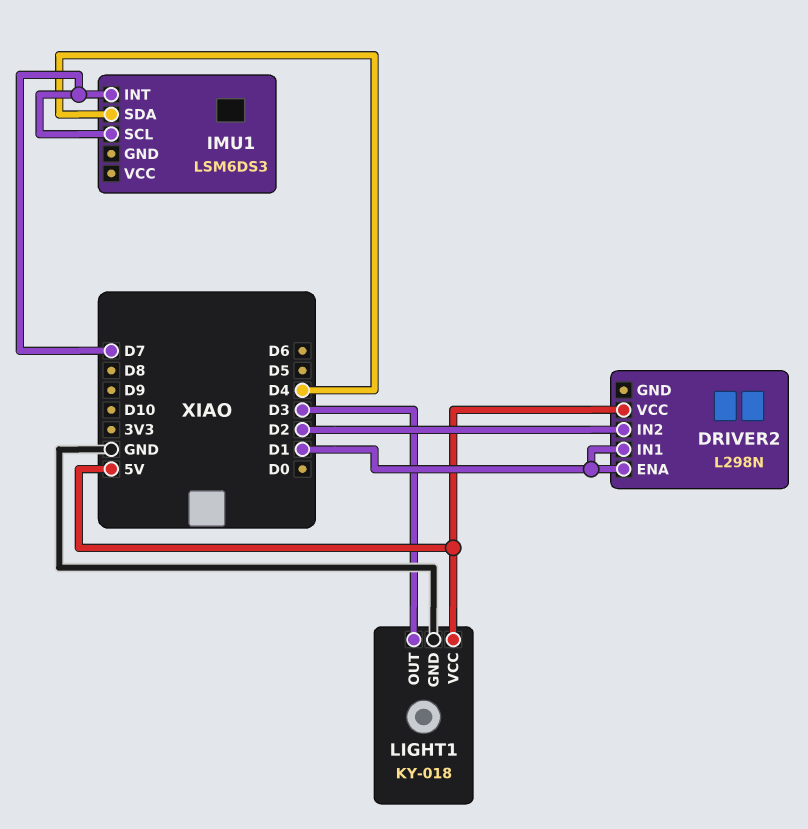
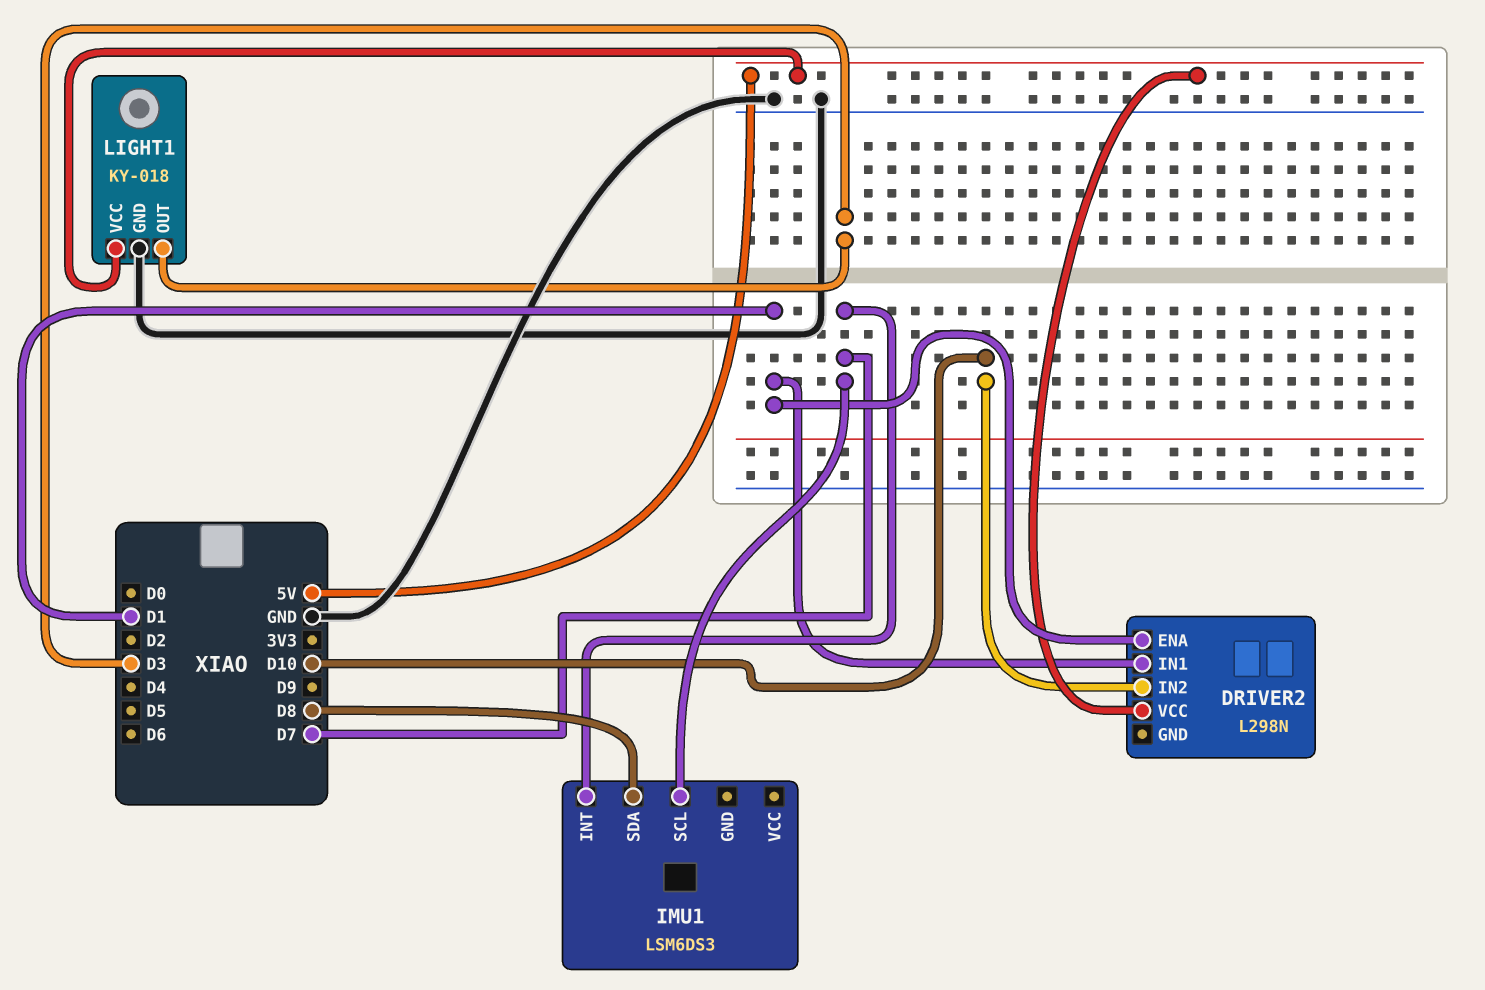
DRIVER2 pin IN2: D2 -> D10
IMU1 pin SDA: D4 -> D8

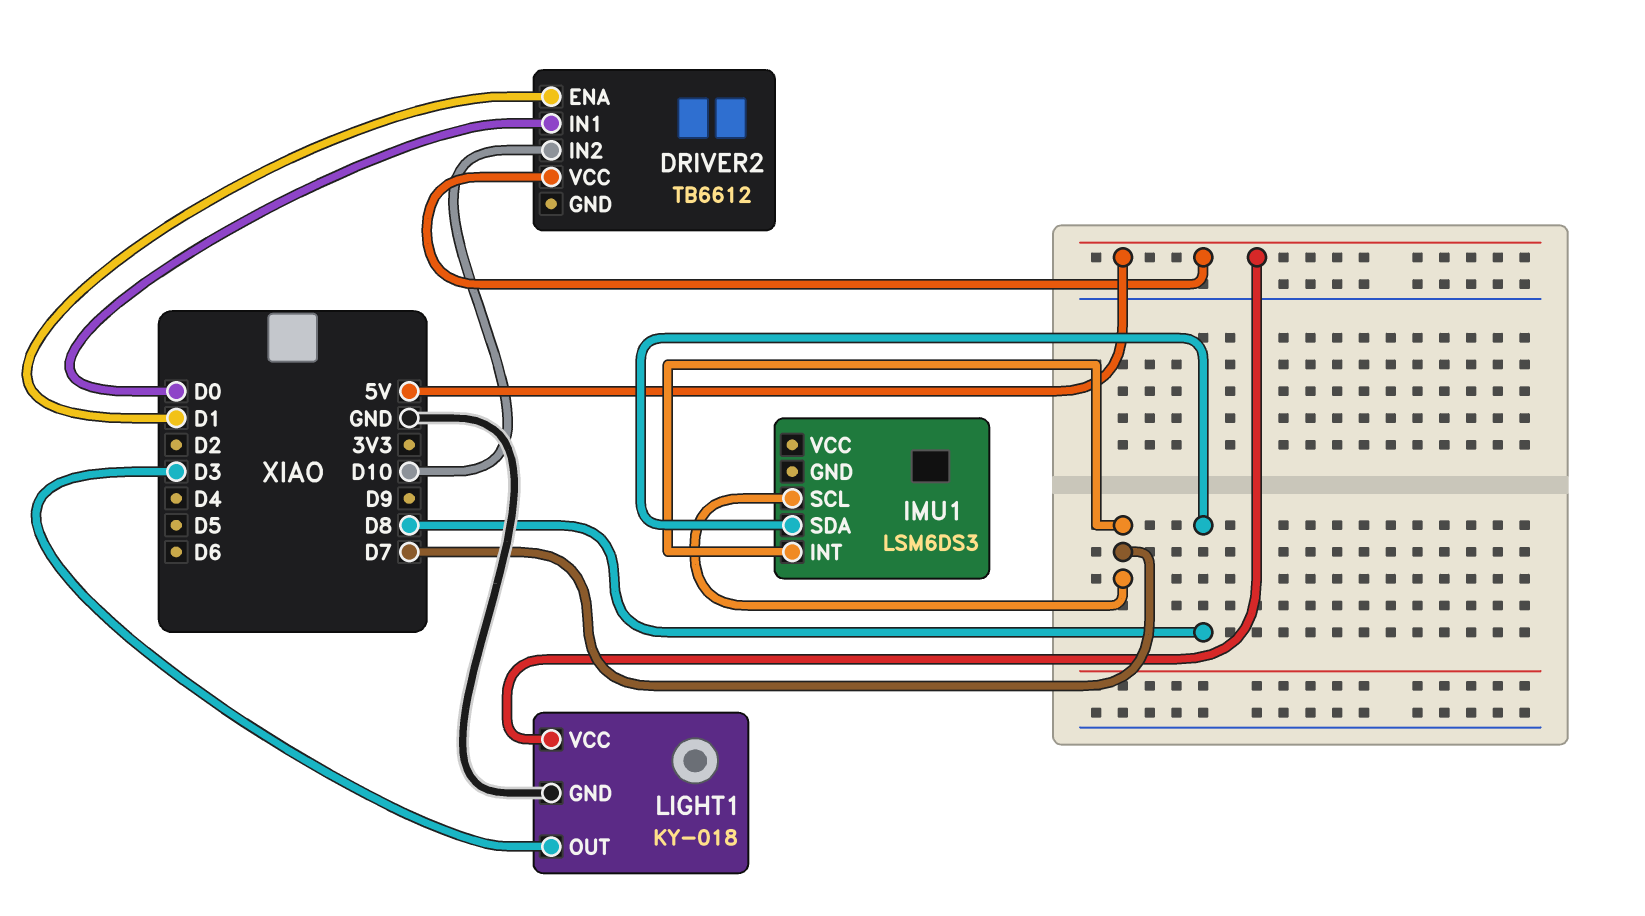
DRIVER2: L298N -> TB6612
DRIVER2 pin IN1: D1 -> D0

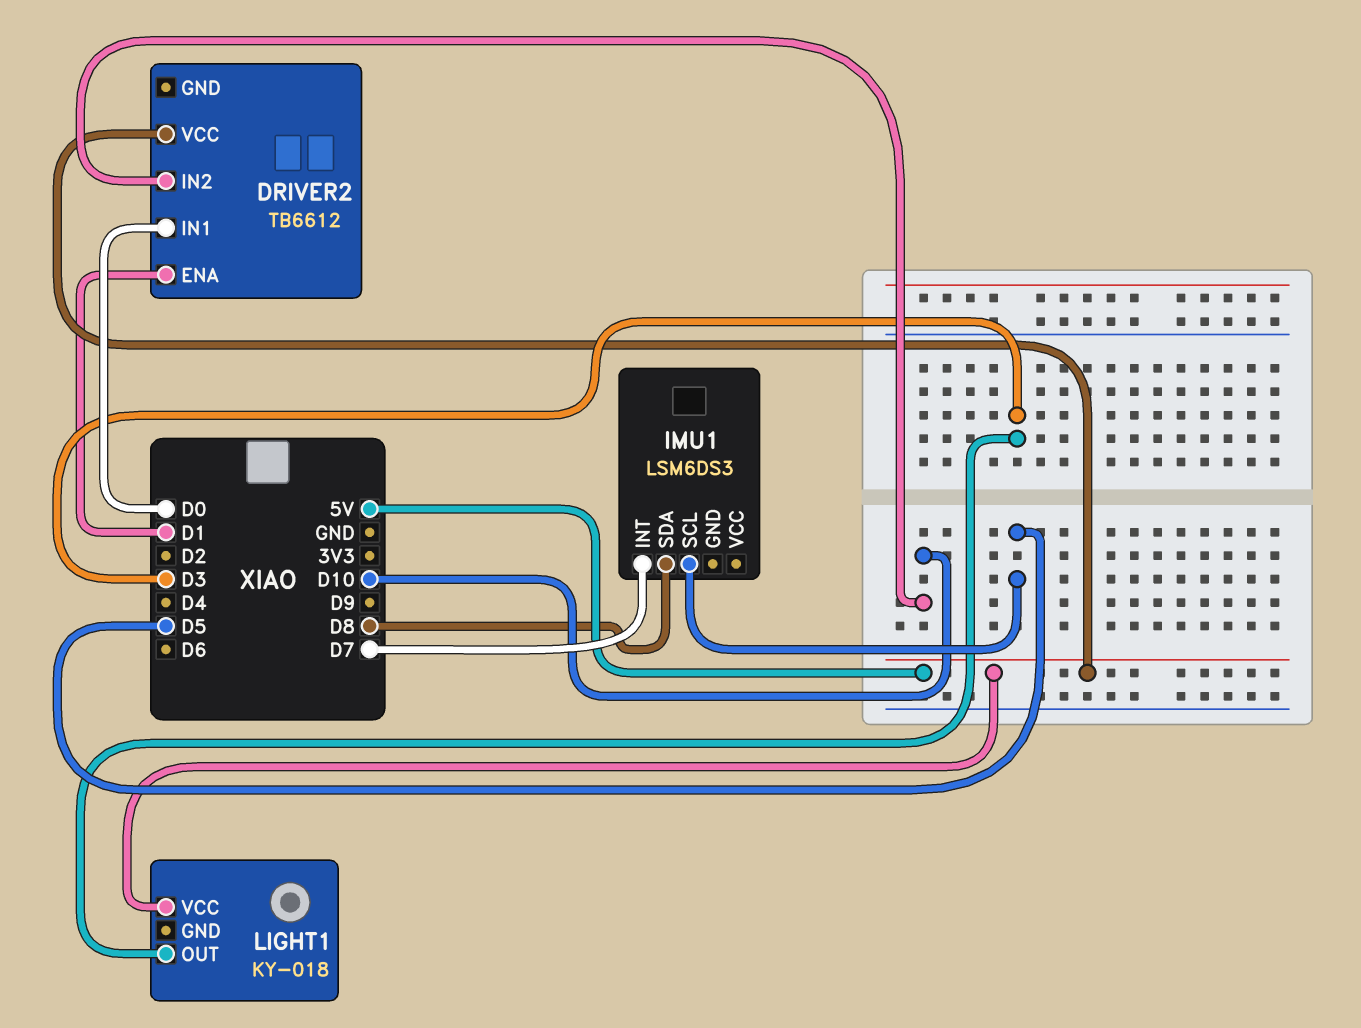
IMU1 pin SCL: D7 -> D5
LIGHT1 pin GND: GND -> none

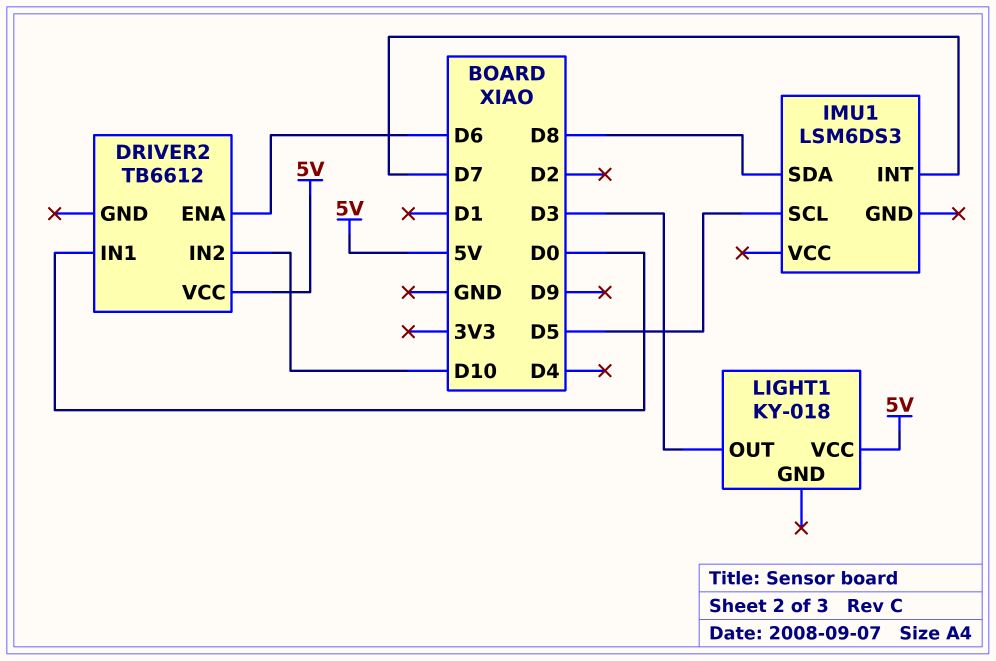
DRIVER2 pin ENA: D1 -> D6

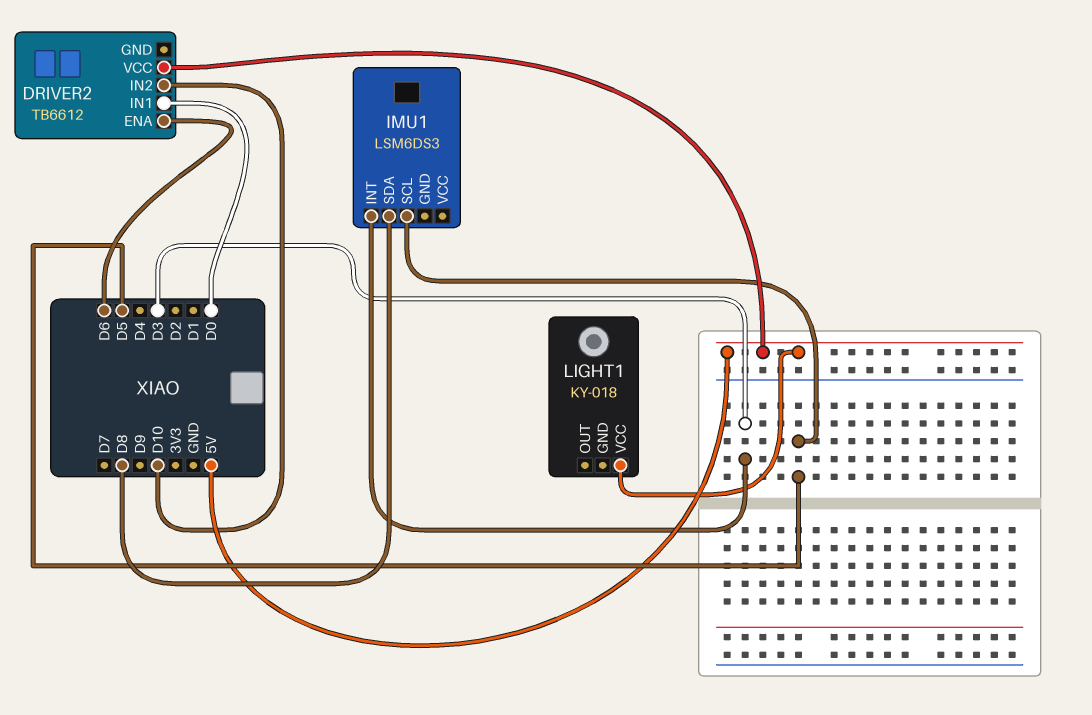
IMU1 pin INT: D7 -> D3
LIGHT1 pin OUT: D3 -> none

